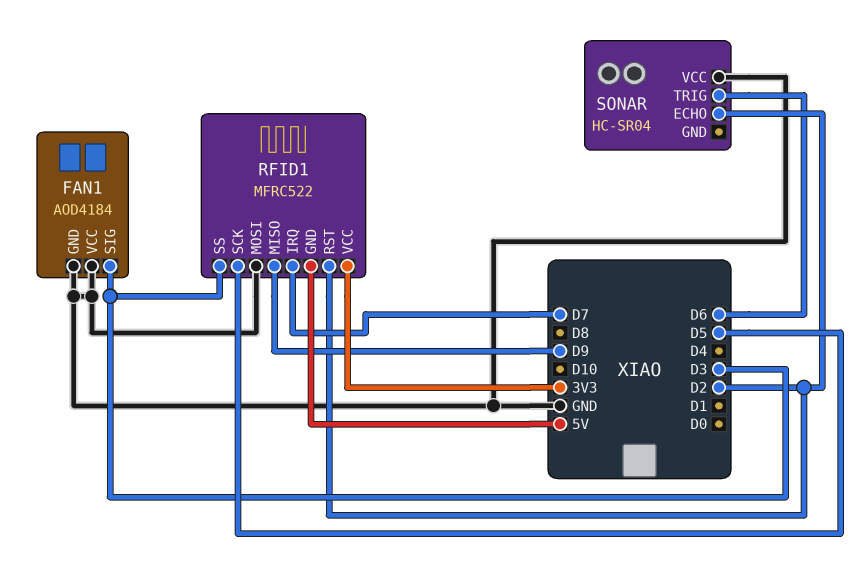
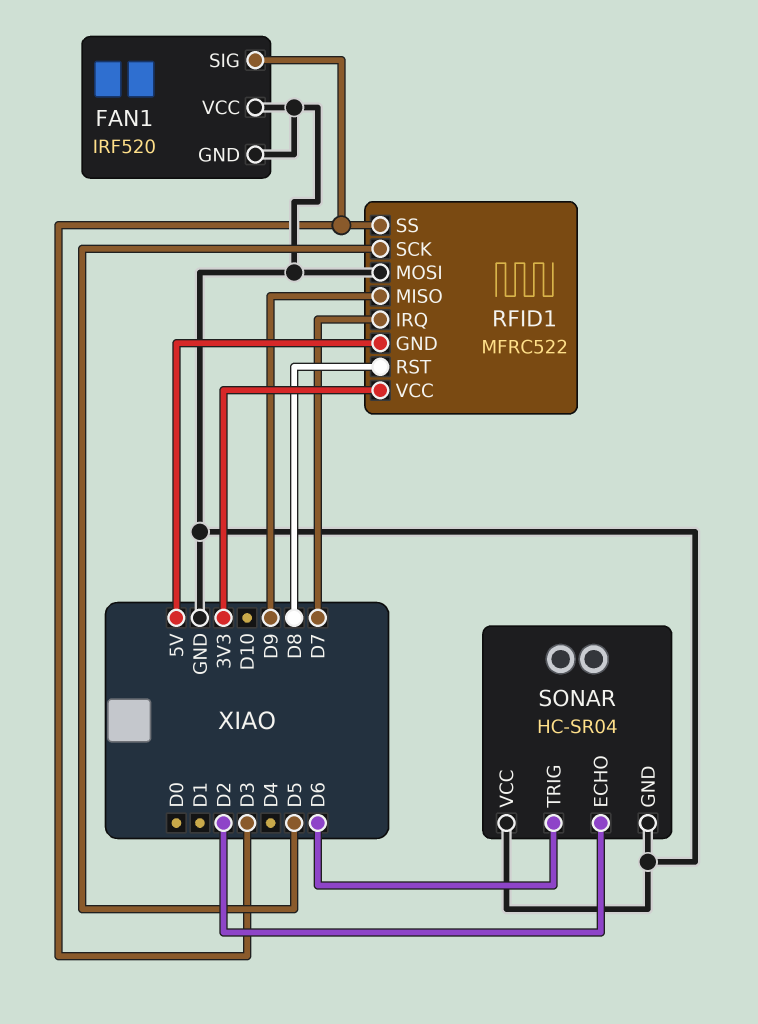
FAN1: AOD4184 -> IRF520
RFID1 pin RST: D2 -> D8
SONAR pin GND: none -> GND

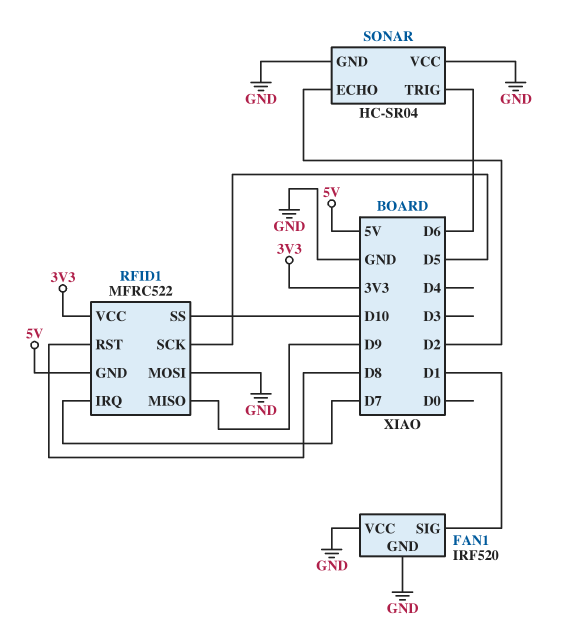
FAN1 pin SIG: D3 -> D1
RFID1 pin SS: D3 -> D10

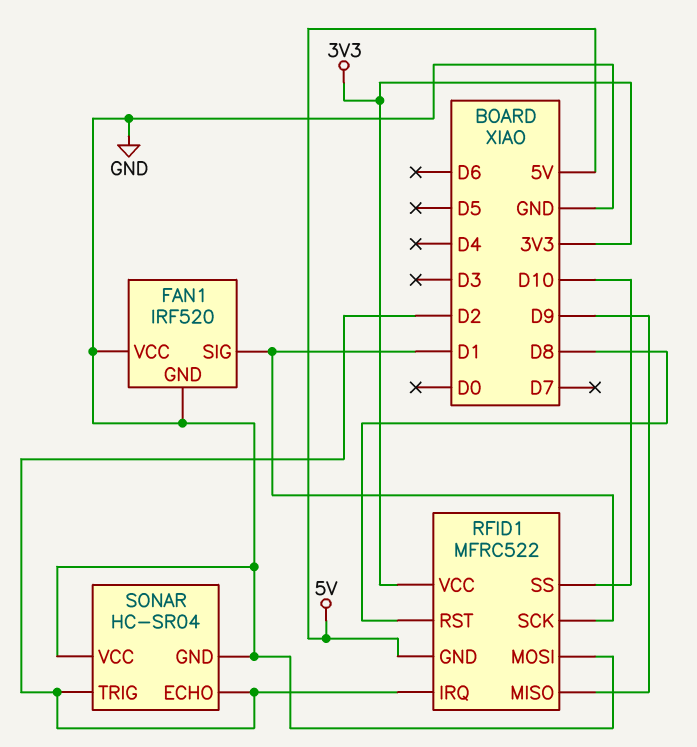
RFID1 pin IRQ: D7 -> D2
RFID1 pin SCK: D5 -> D1
SONAR pin TRIG: D6 -> D2

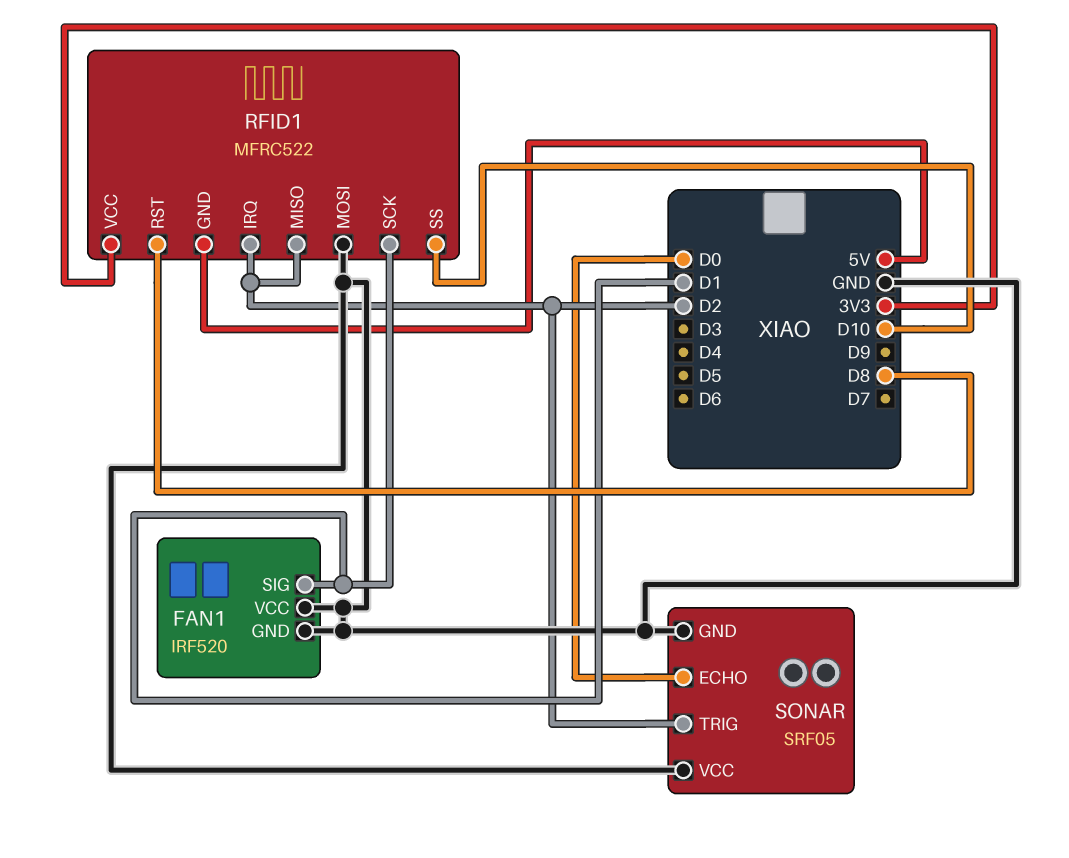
RFID1 pin MISO: D9 -> D2
SONAR: HC-SR04 -> SRF05
SONAR pin ECHO: D2 -> D0

